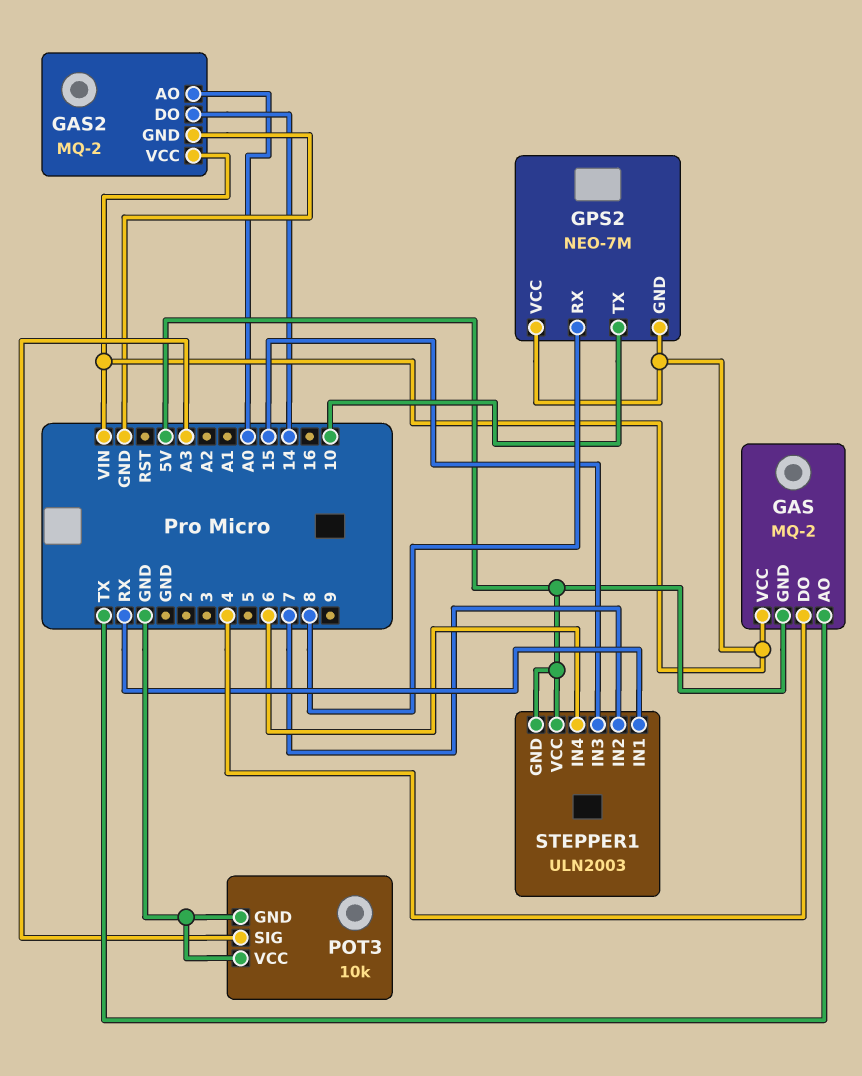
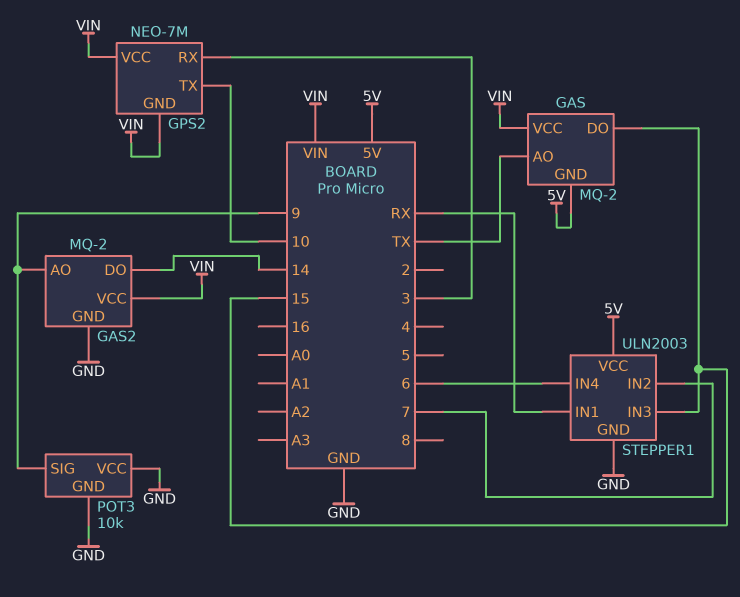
GAS pin DO: 4 -> 15
GAS2 pin AO: A0 -> 9
GPS2 pin RX: 8 -> 3
POT3 pin SIG: A3 -> 9
STEPPER1 pin GND: 5V -> GND

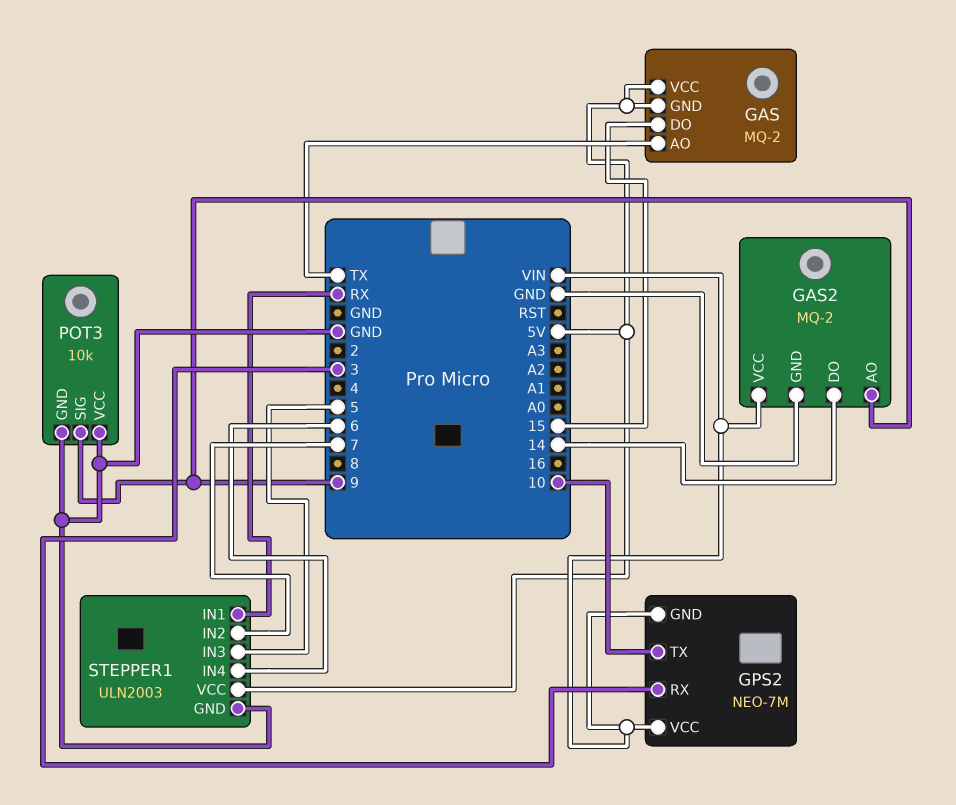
GAS pin VCC: VIN -> 5V
STEPPER1 pin IN3: 15 -> 5

